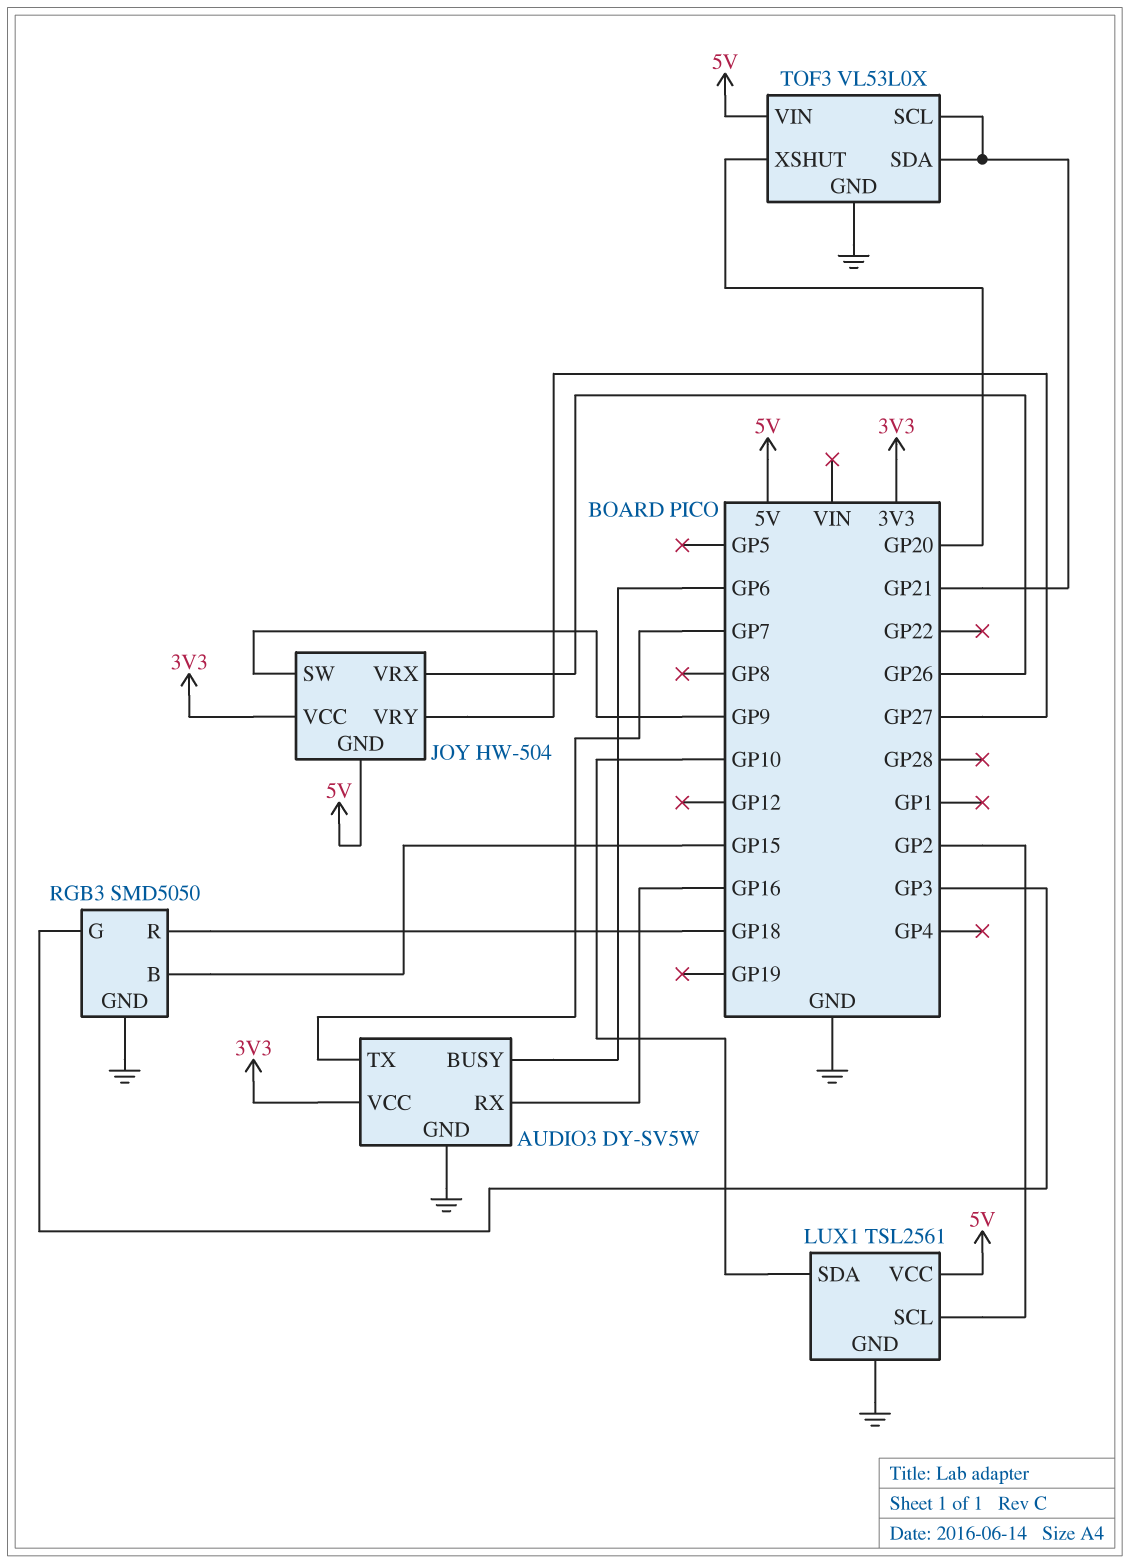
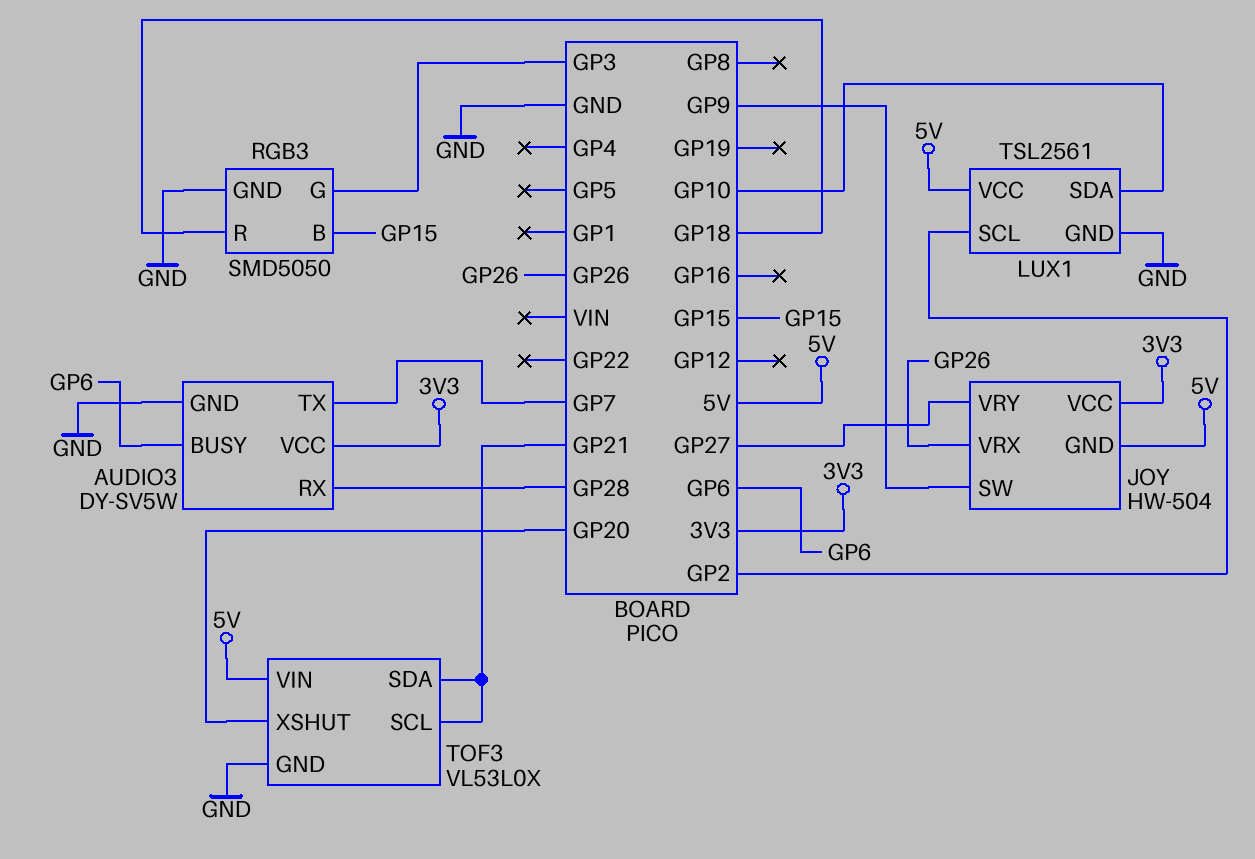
AUDIO3 pin RX: GP16 -> GP28

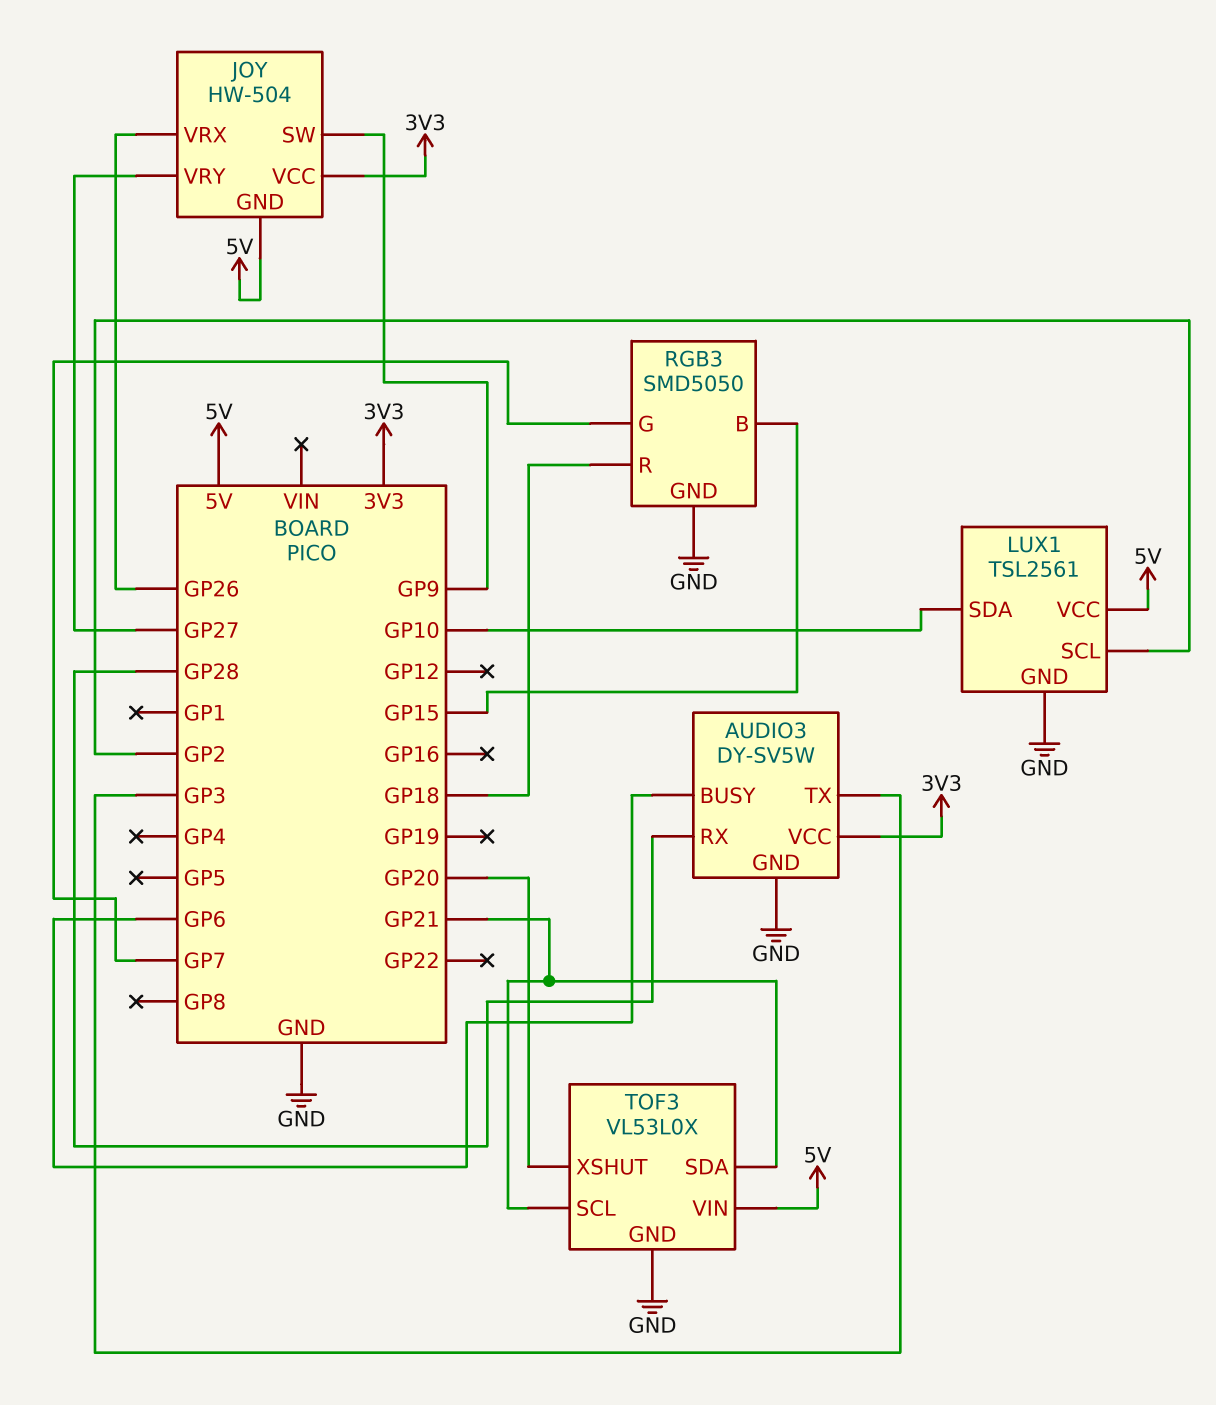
AUDIO3 pin TX: GP7 -> GP3
RGB3 pin G: GP3 -> GP7

